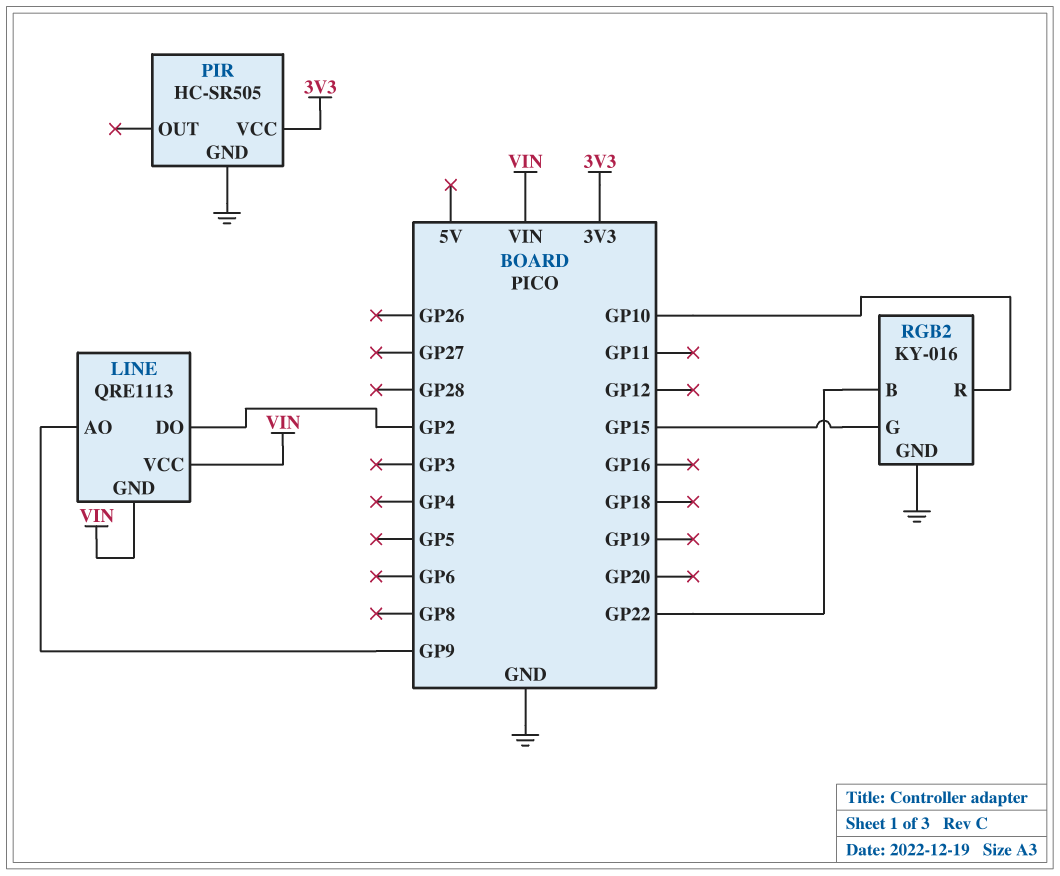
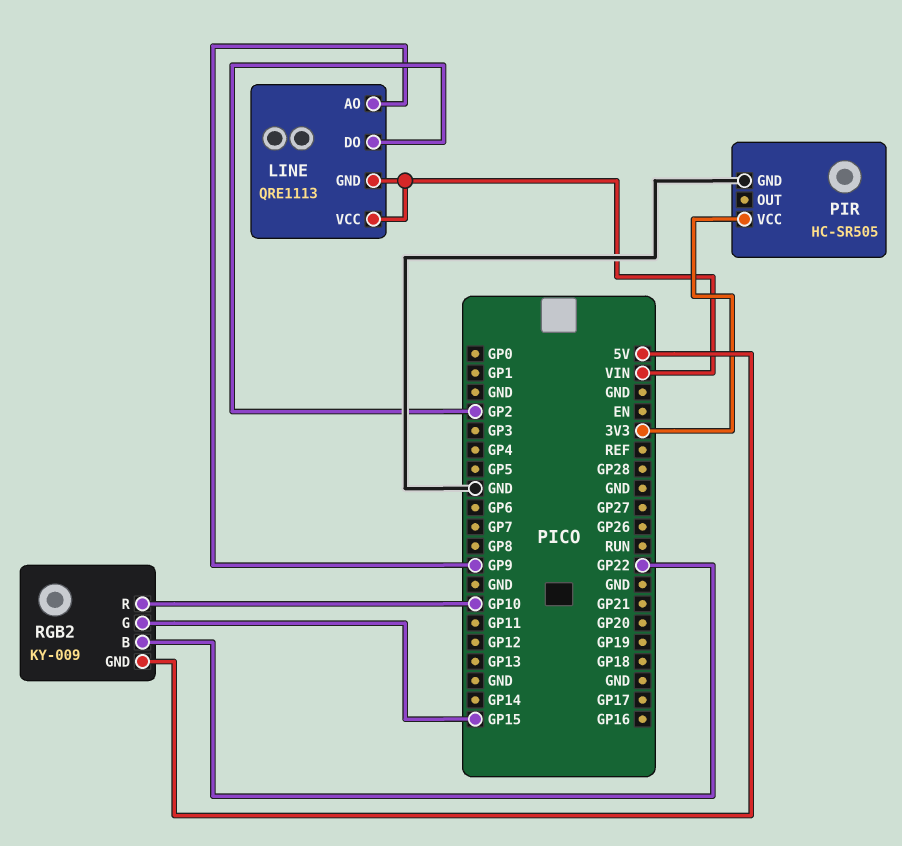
RGB2: KY-016 -> KY-009
RGB2 pin GND: GND -> 5V

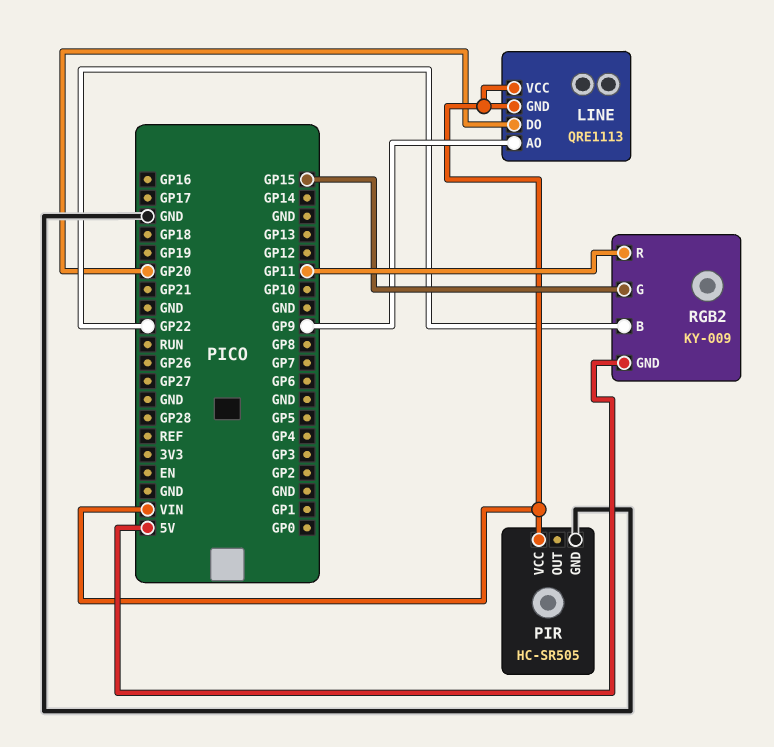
LINE pin DO: GP2 -> GP20
PIR pin VCC: 3V3 -> VIN
RGB2 pin R: GP10 -> GP11

